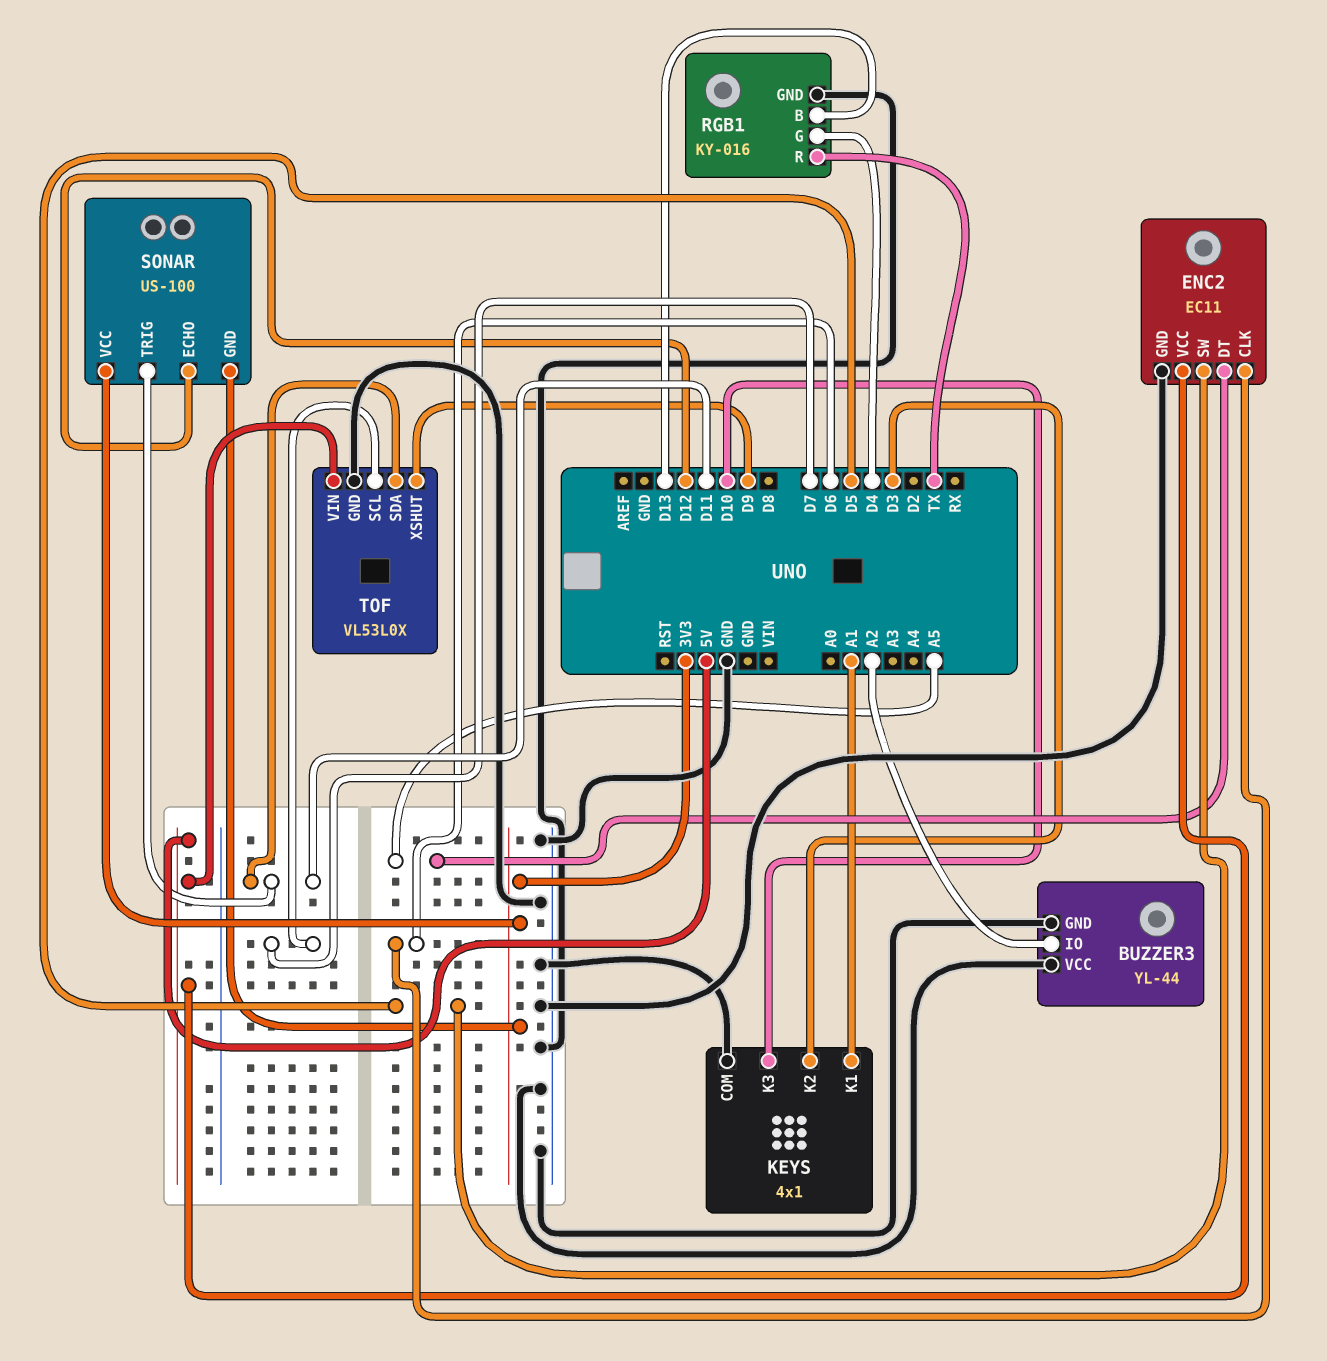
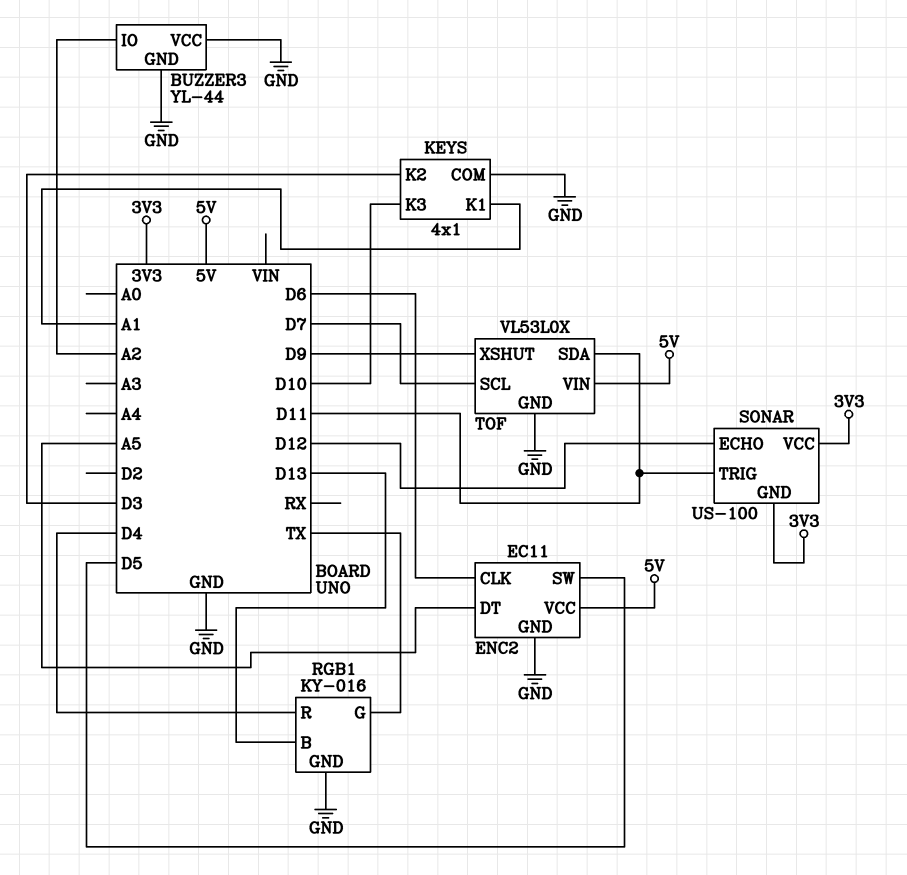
RGB1 pin G: D4 -> TX
RGB1 pin R: TX -> D4

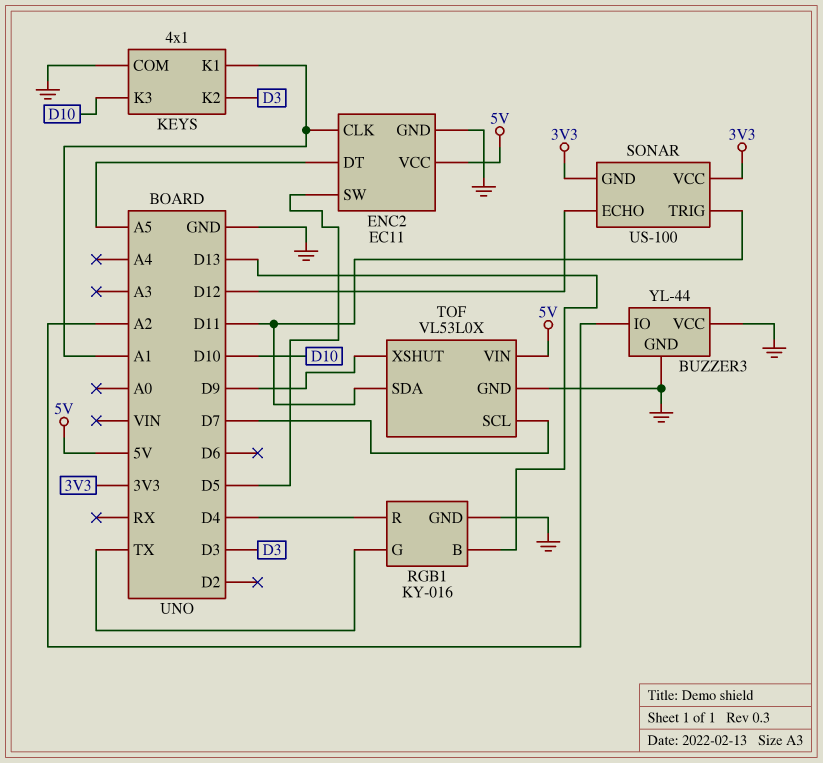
ENC2 pin CLK: D6 -> A1

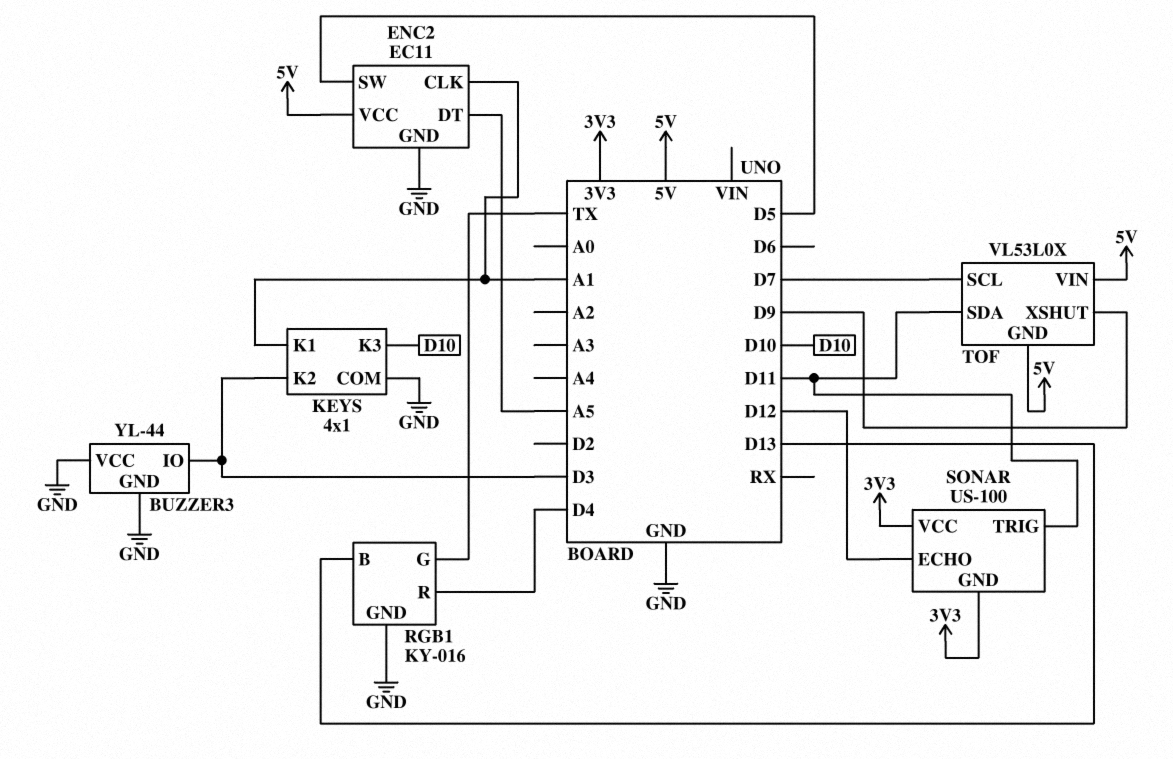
BUZZER3 pin IO: A2 -> D3
TOF pin GND: GND -> 5V

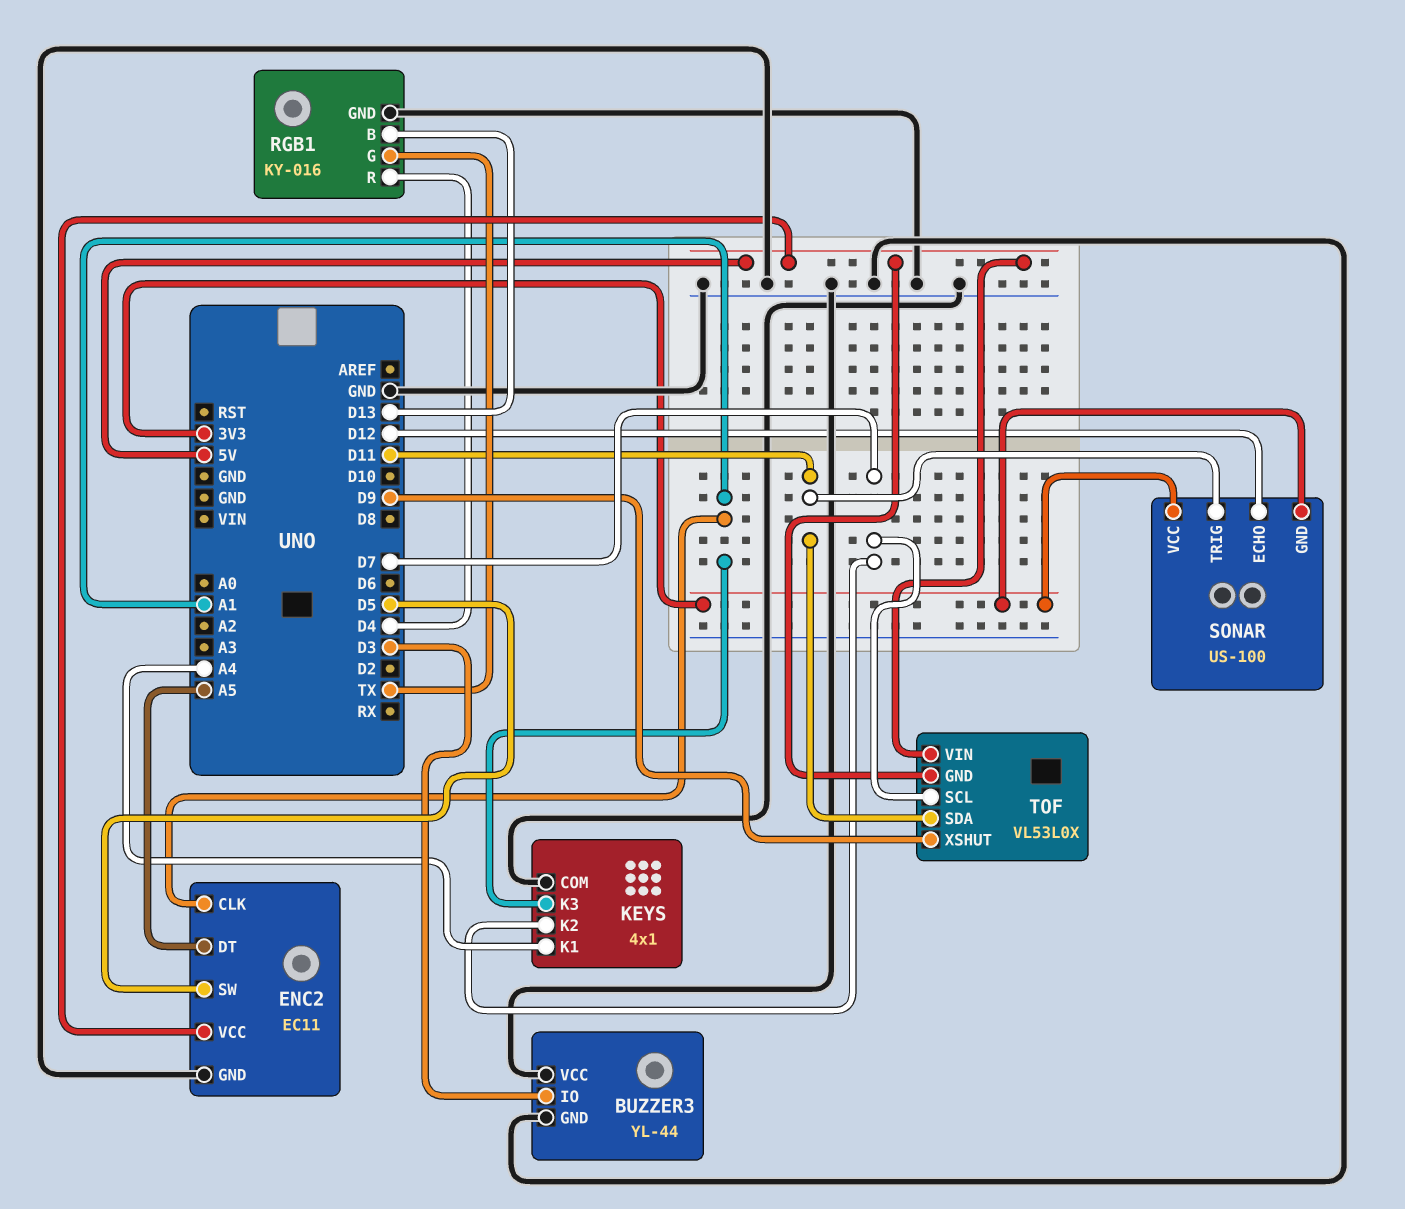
KEYS pin K1: A1 -> A4
KEYS pin K2: D3 -> D7
KEYS pin K3: D10 -> A1

